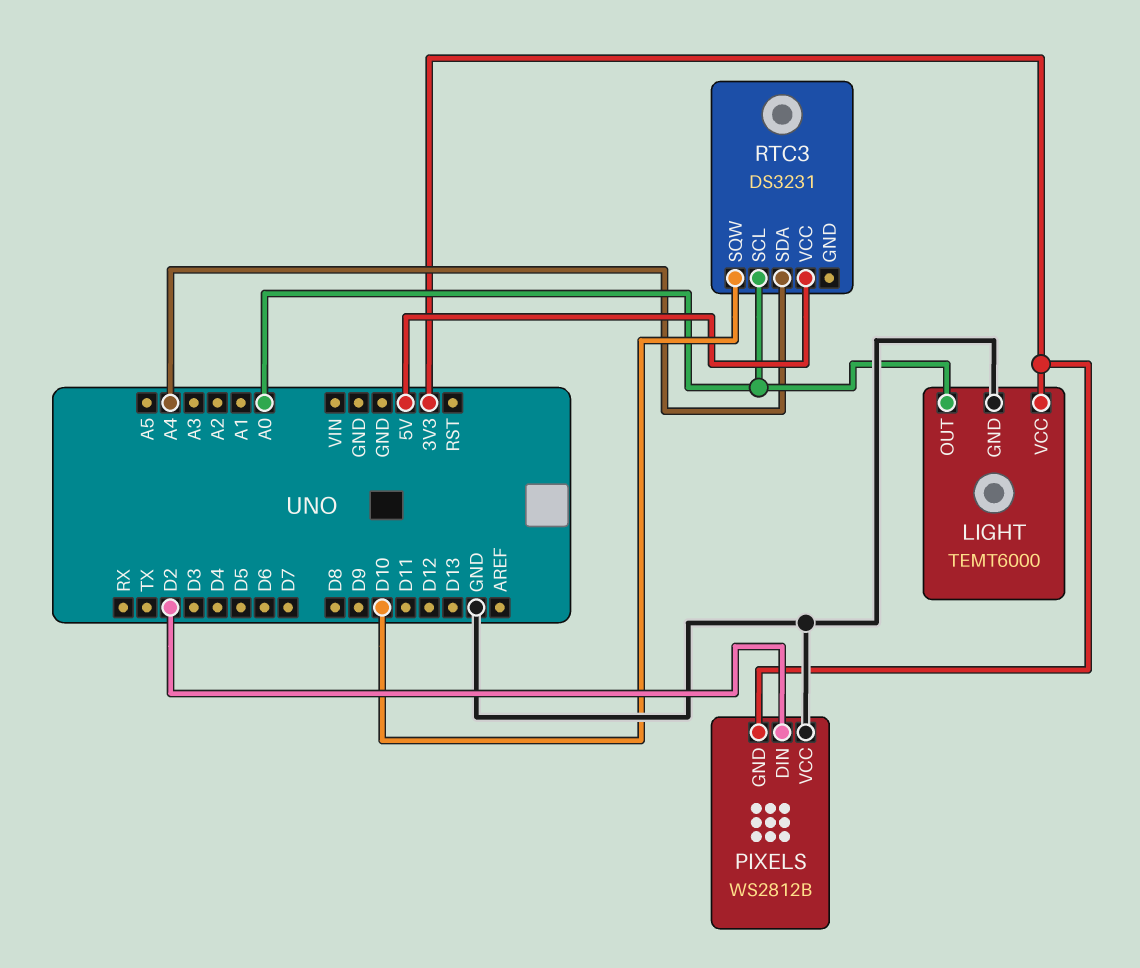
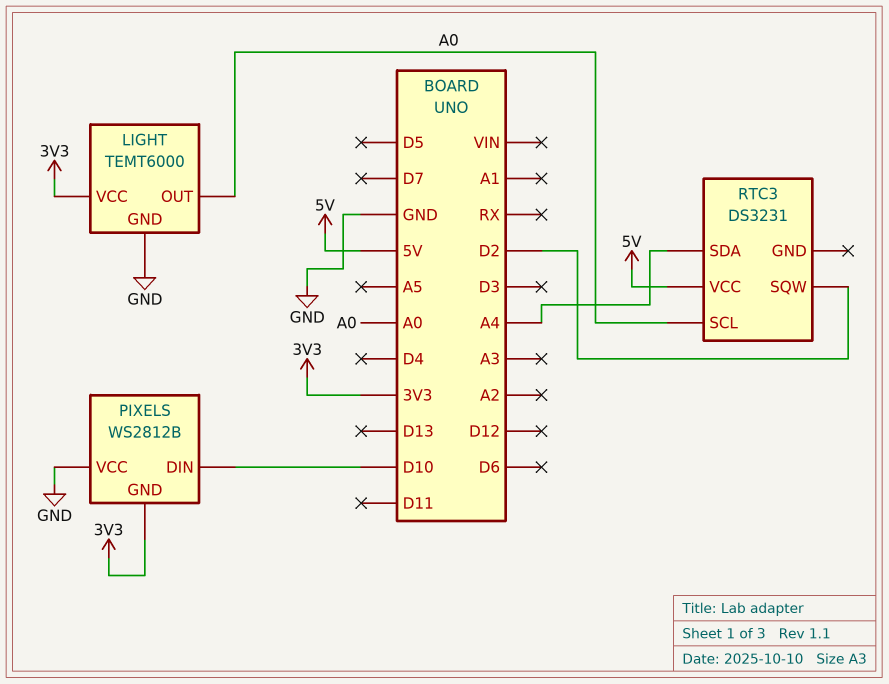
PIXELS pin DIN: D2 -> D10
RTC3 pin SQW: D10 -> D2

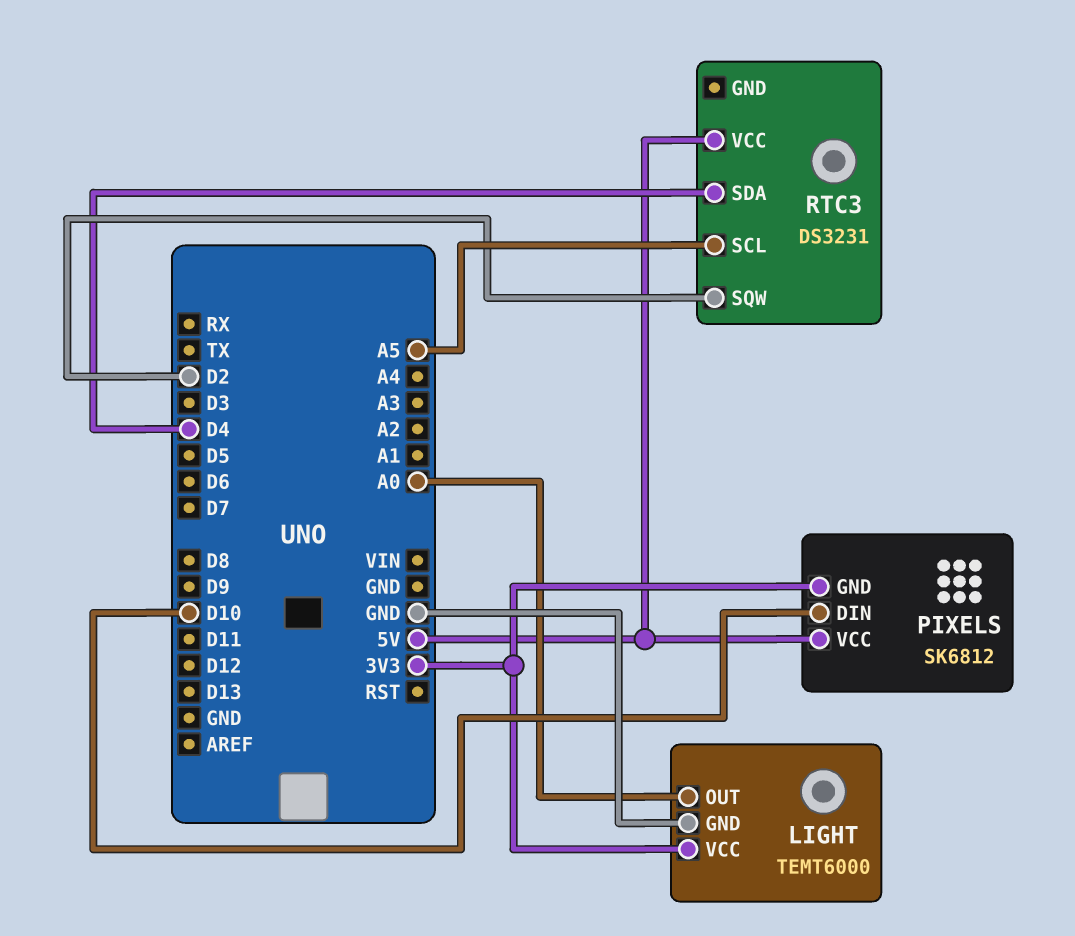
PIXELS: WS2812B -> SK6812
PIXELS pin VCC: GND -> 5V
RTC3 pin SCL: A0 -> A5
RTC3 pin SDA: A4 -> D4

